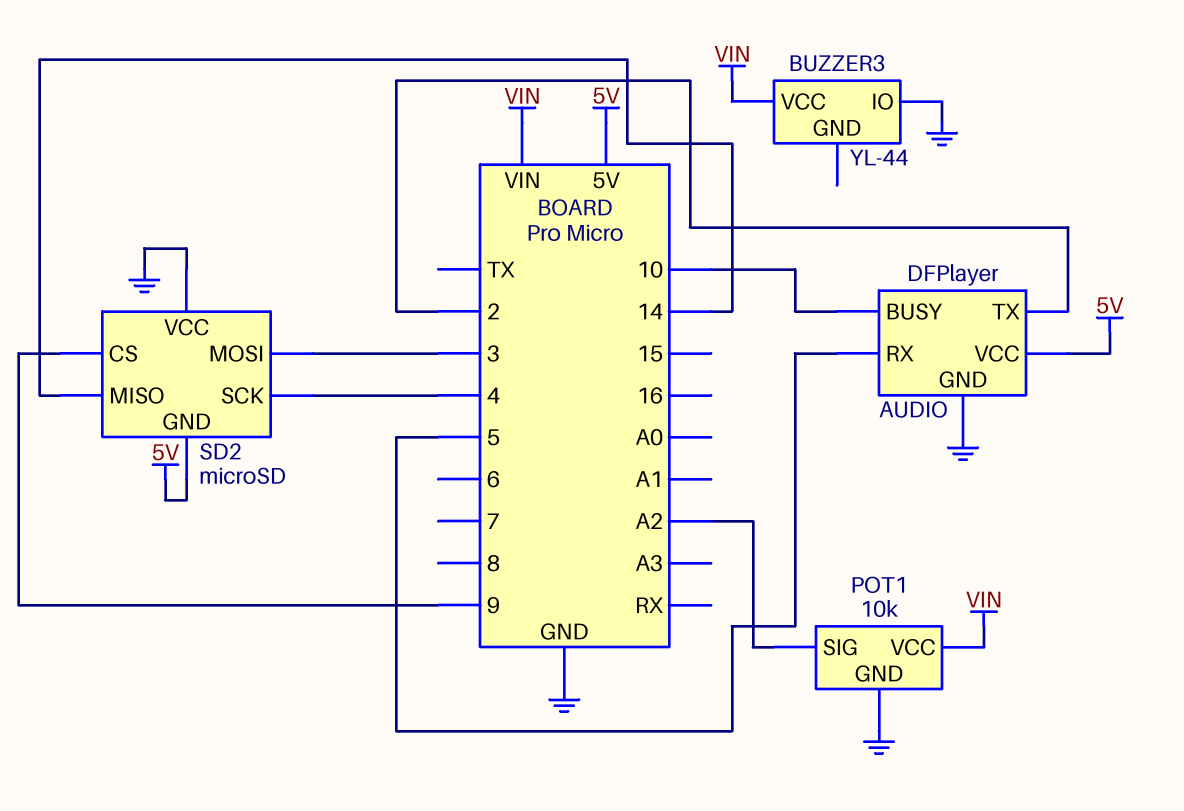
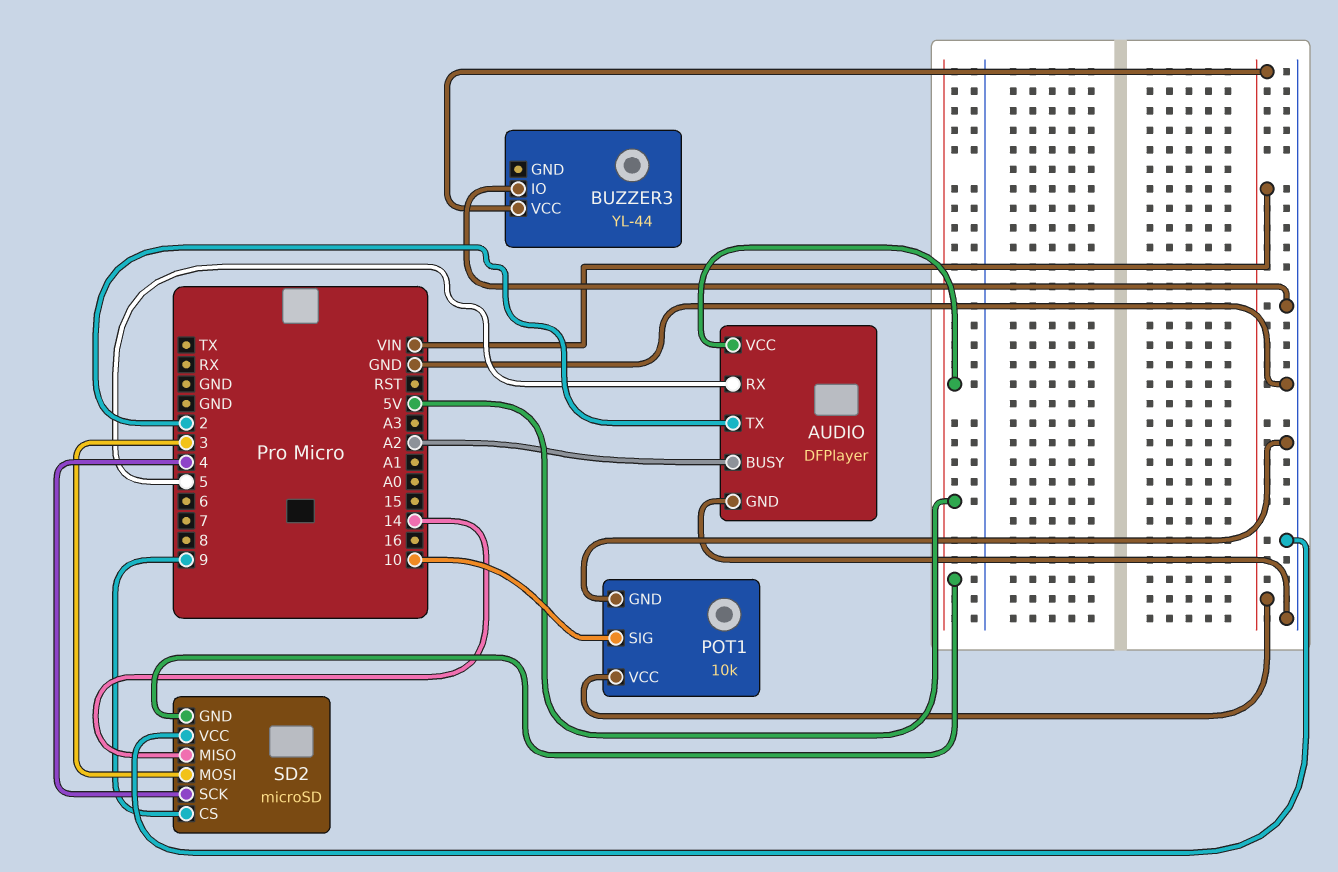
AUDIO pin BUSY: 10 -> A2
POT1 pin SIG: A2 -> 10

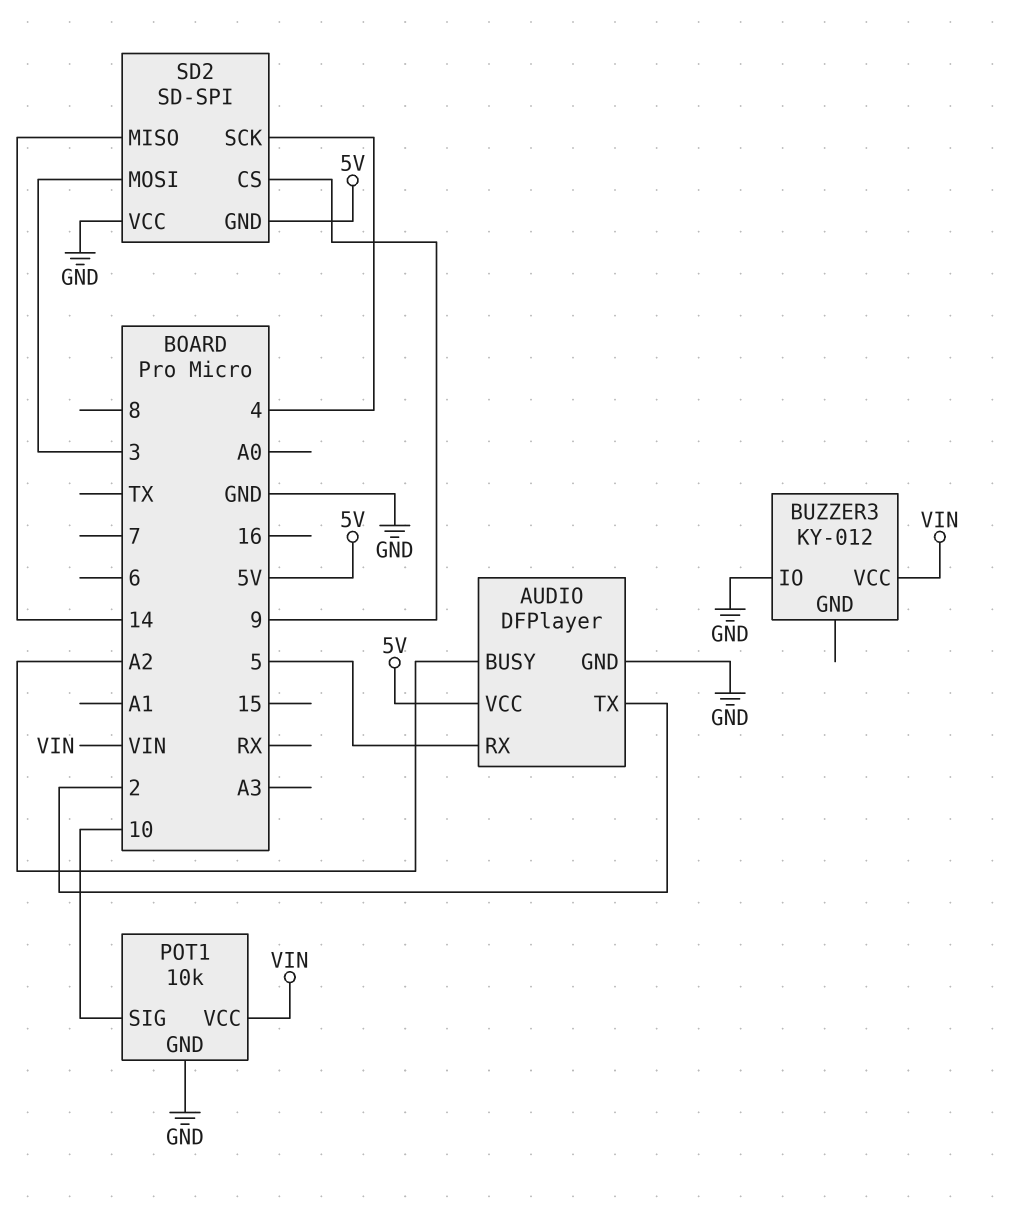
BUZZER3: YL-44 -> KY-012
SD2: microSD -> SD-SPI

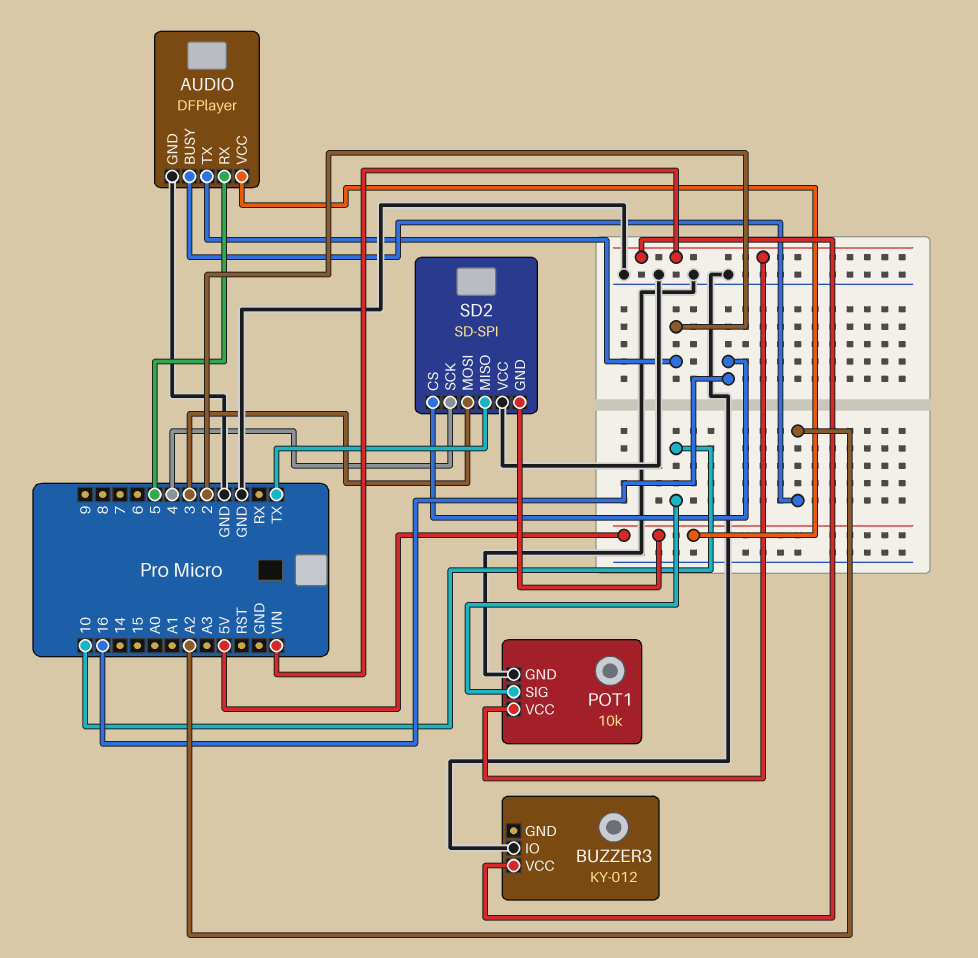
SD2 pin CS: 9 -> 16
SD2 pin MISO: 14 -> TX

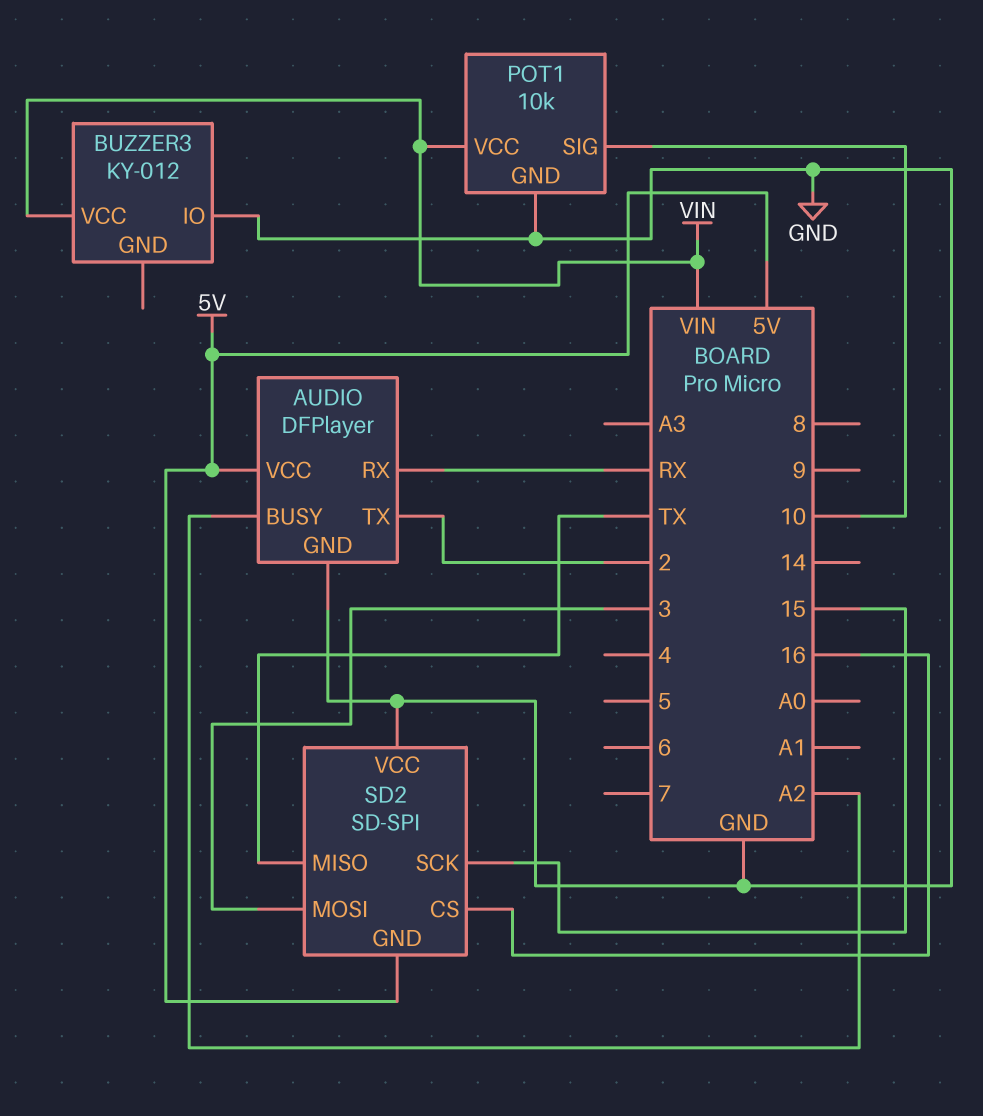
AUDIO pin RX: 5 -> RX
SD2 pin SCK: 4 -> 15

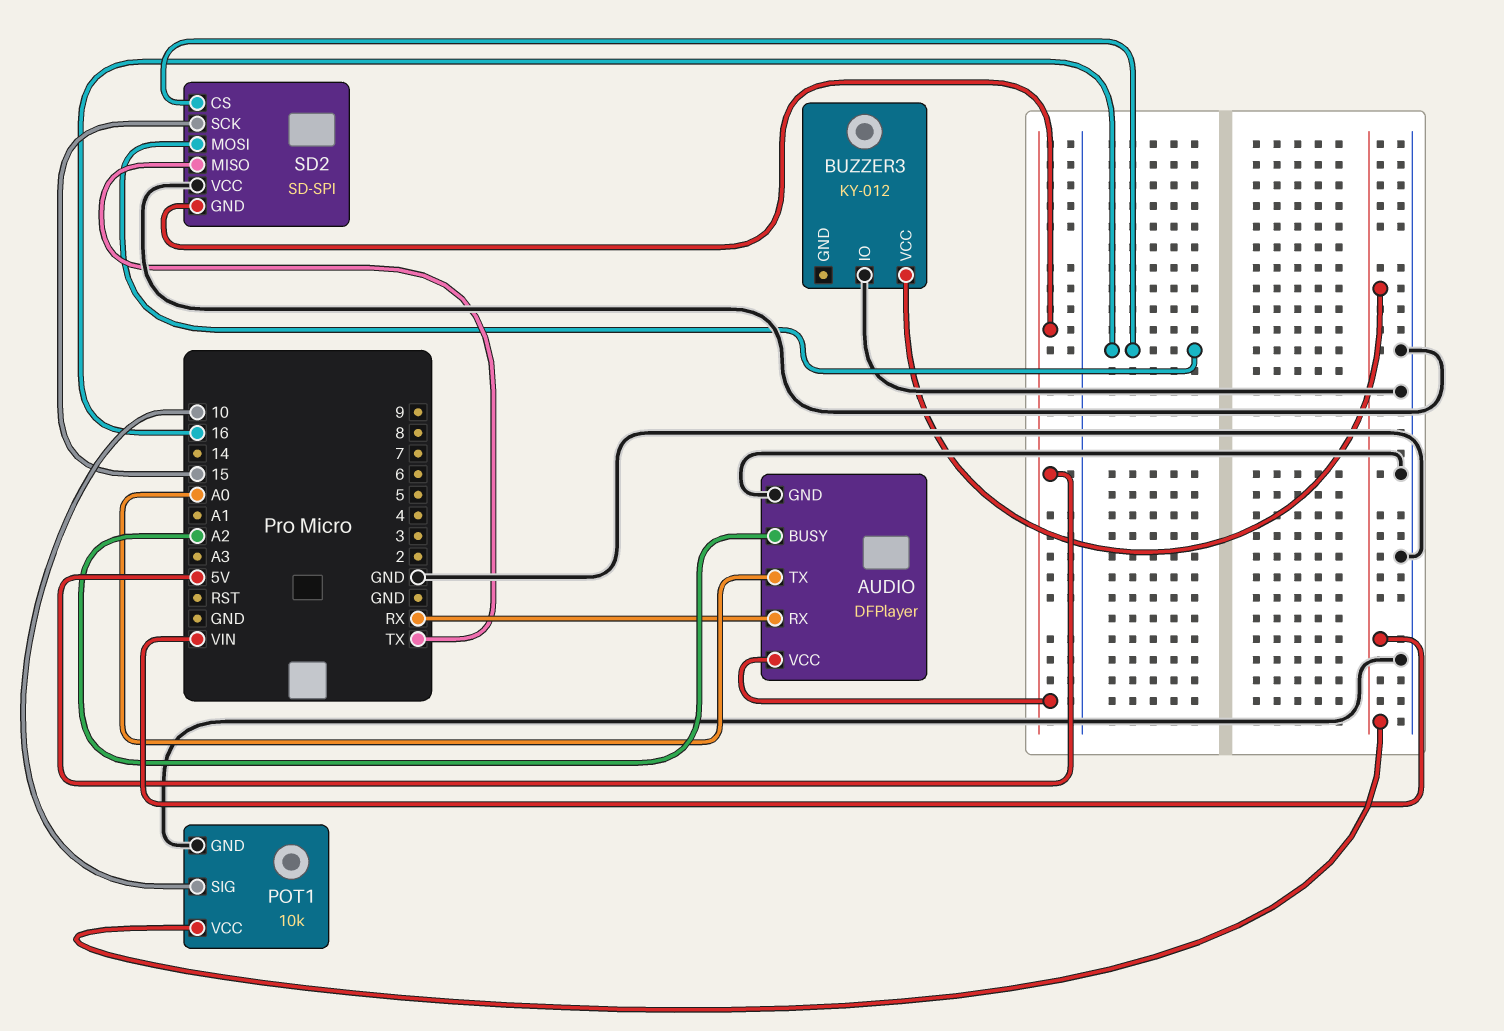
AUDIO pin TX: 2 -> A0
SD2 pin MOSI: 3 -> 16

